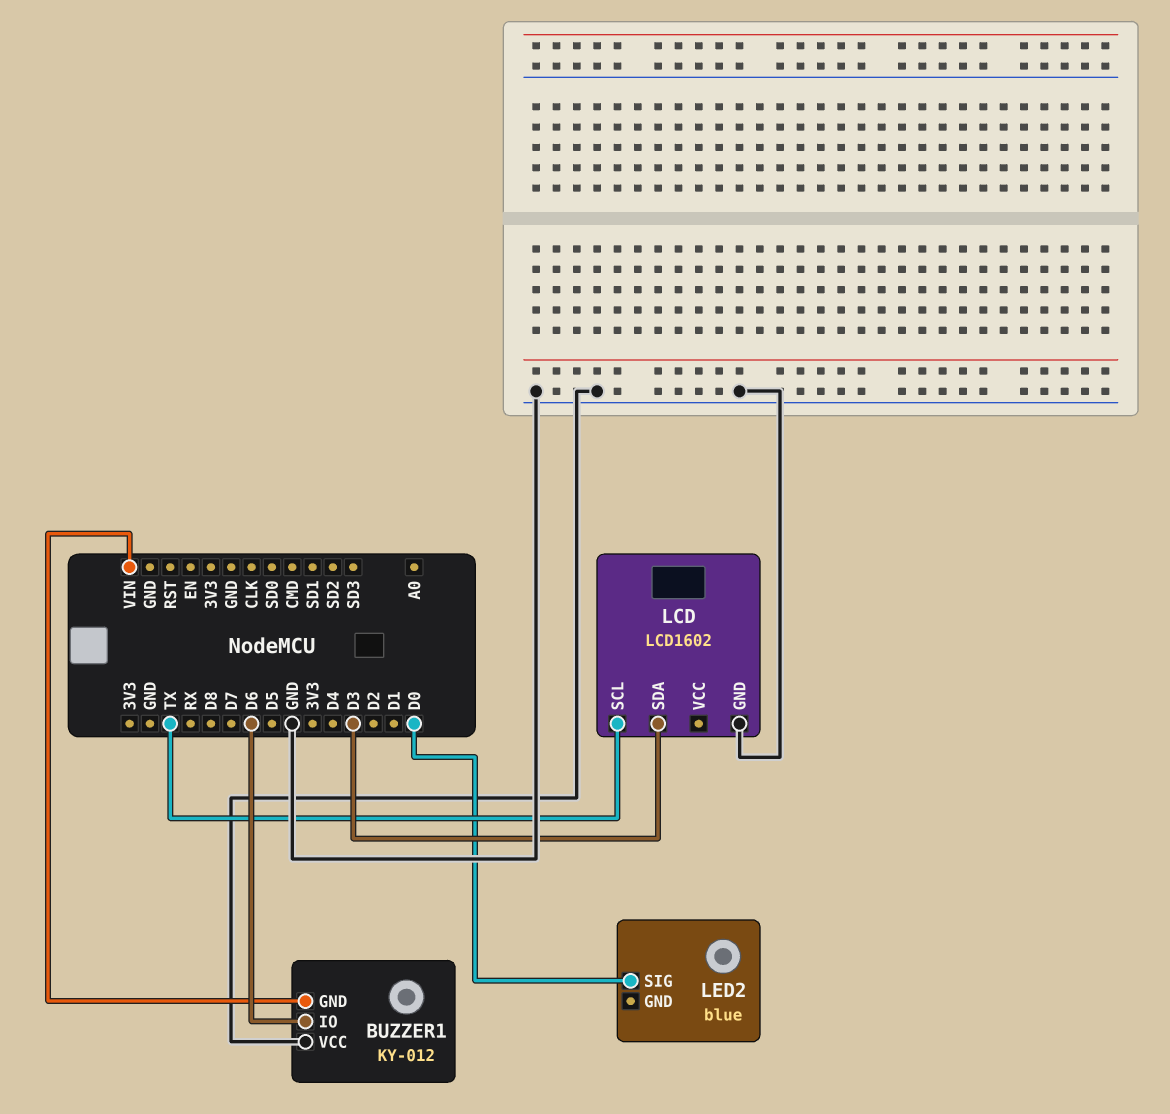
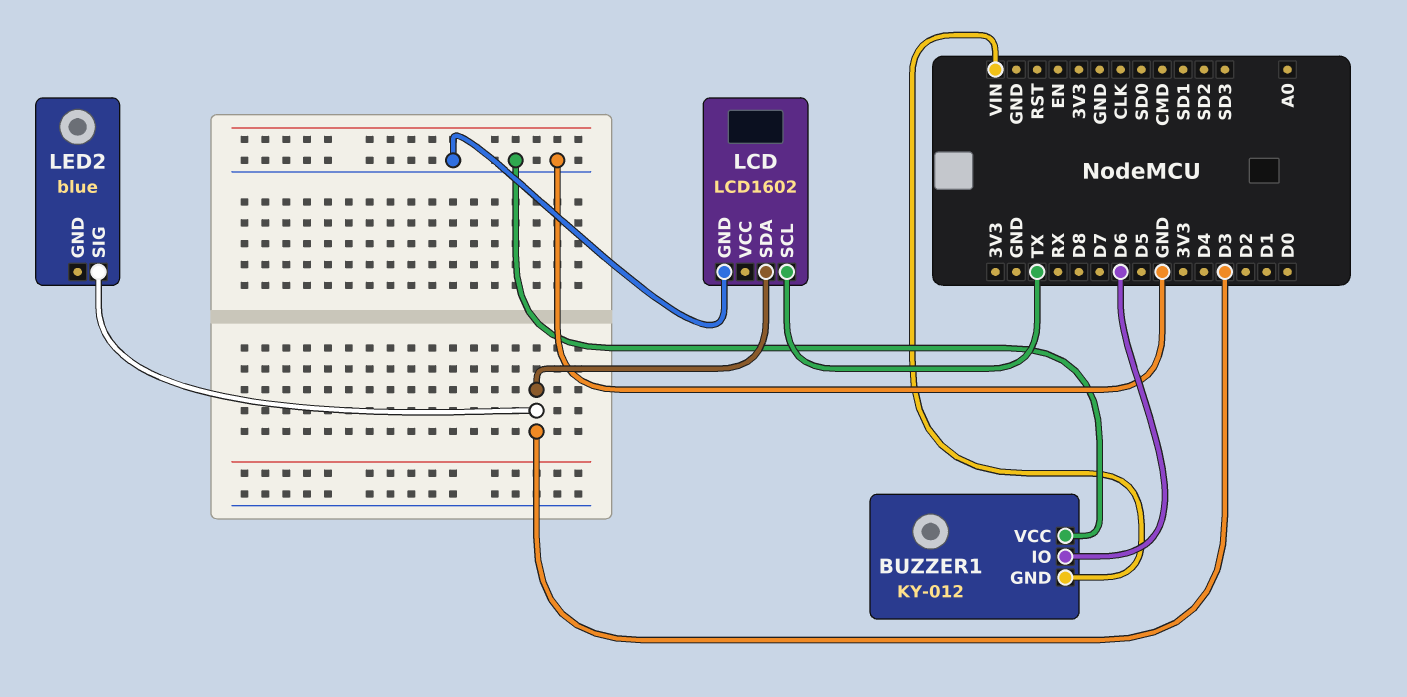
LED2 pin SIG: D0 -> D3

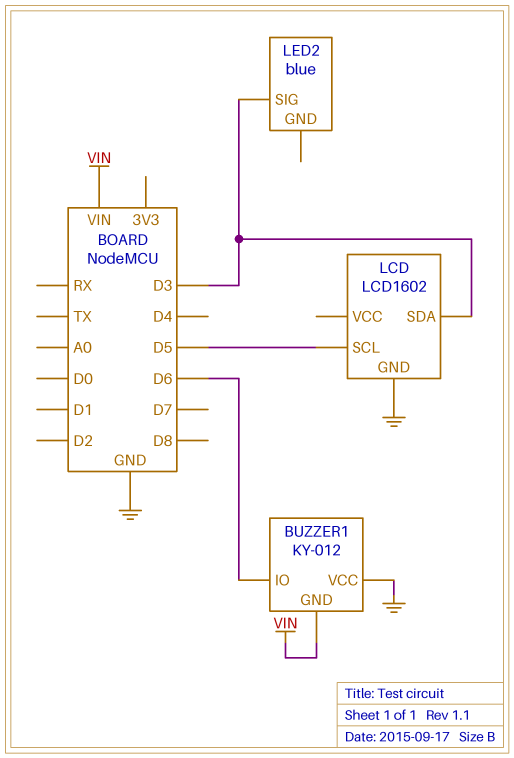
LCD pin SCL: TX -> D5

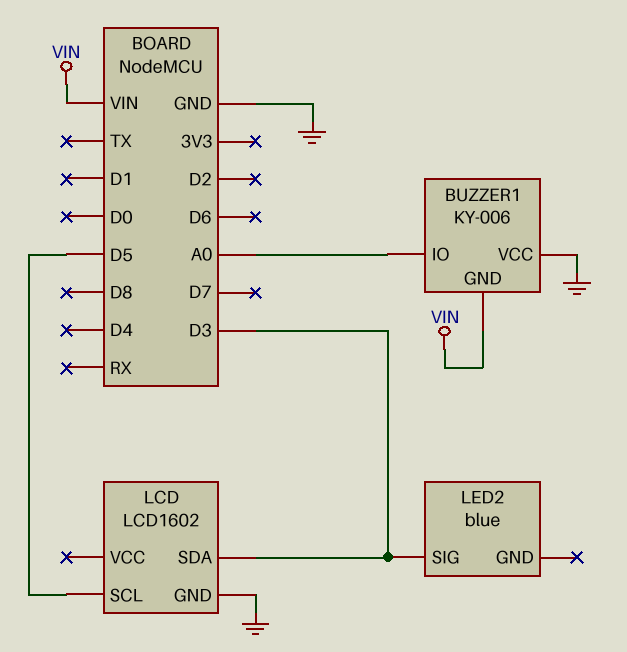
BUZZER1: KY-012 -> KY-006
BUZZER1 pin IO: D6 -> A0

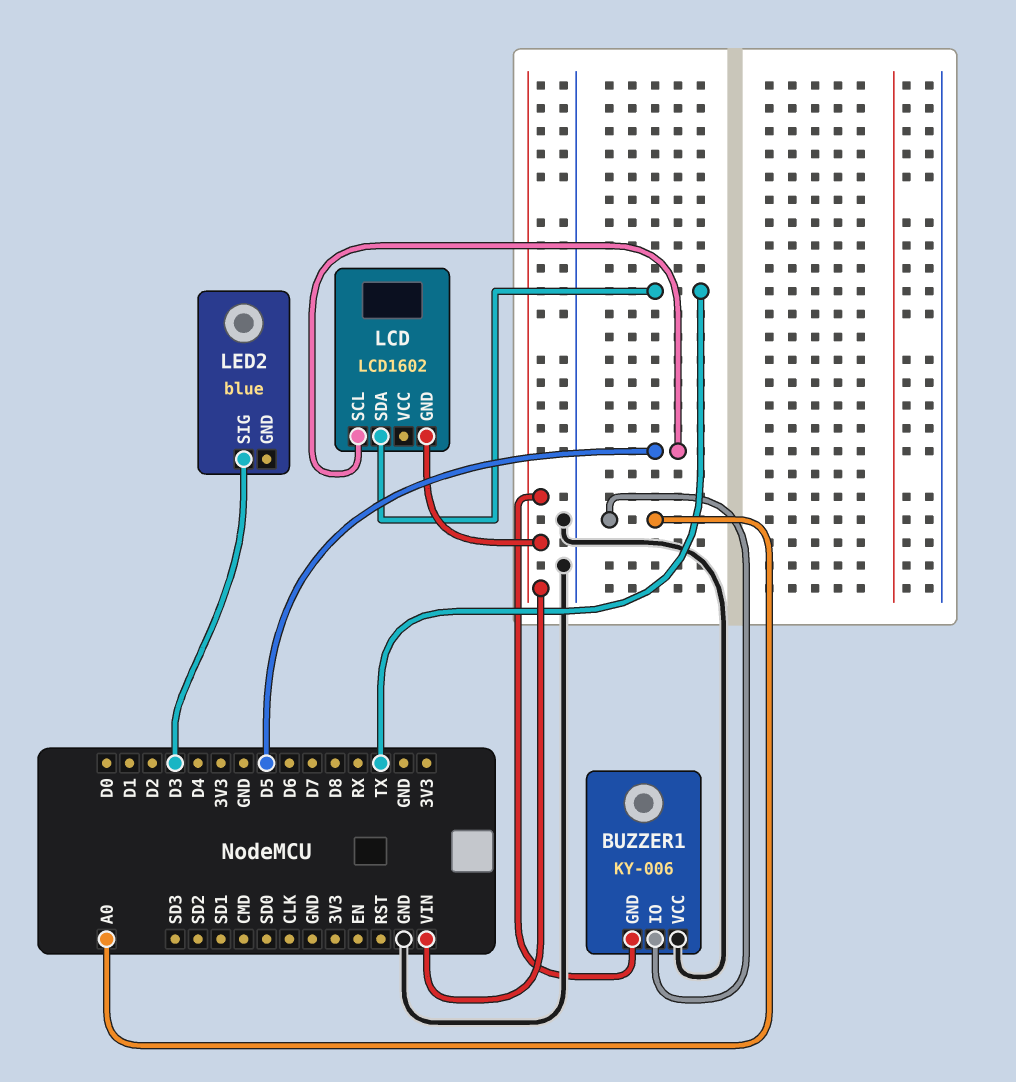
LCD pin GND: GND -> VIN
LCD pin SDA: D3 -> TX

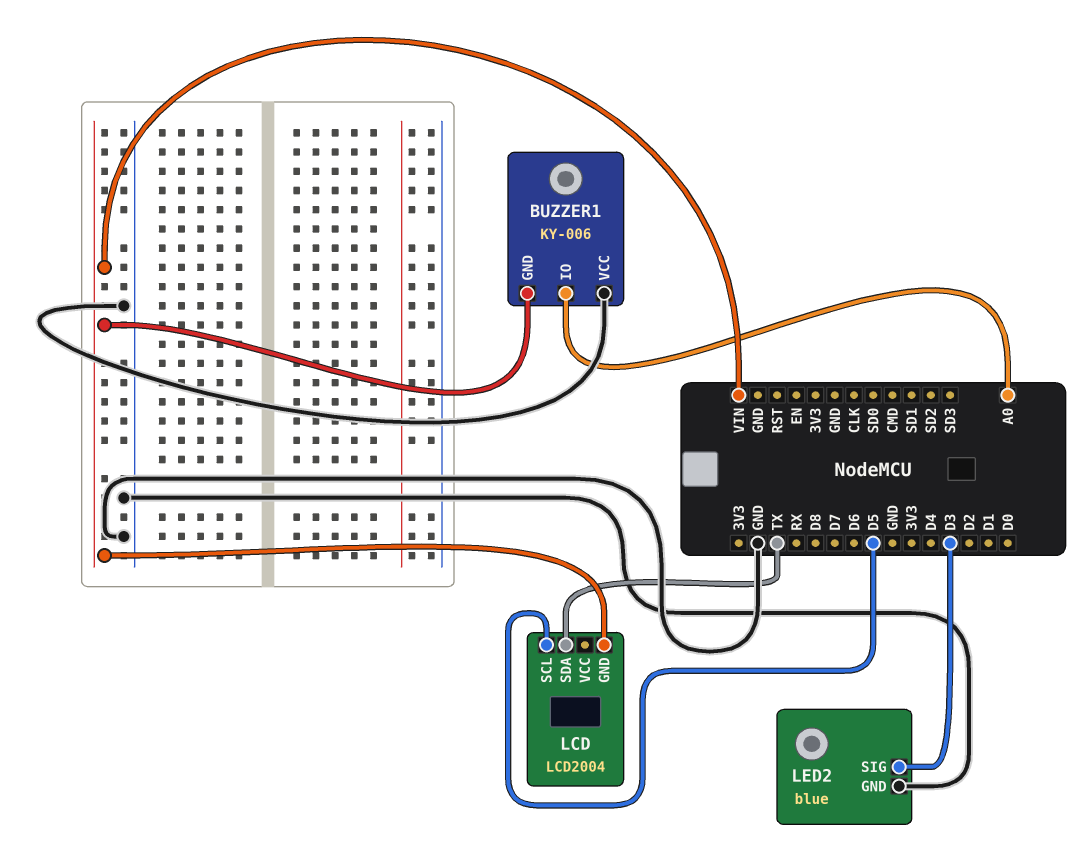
LCD: LCD1602 -> LCD2004
LED2 pin GND: none -> GND

